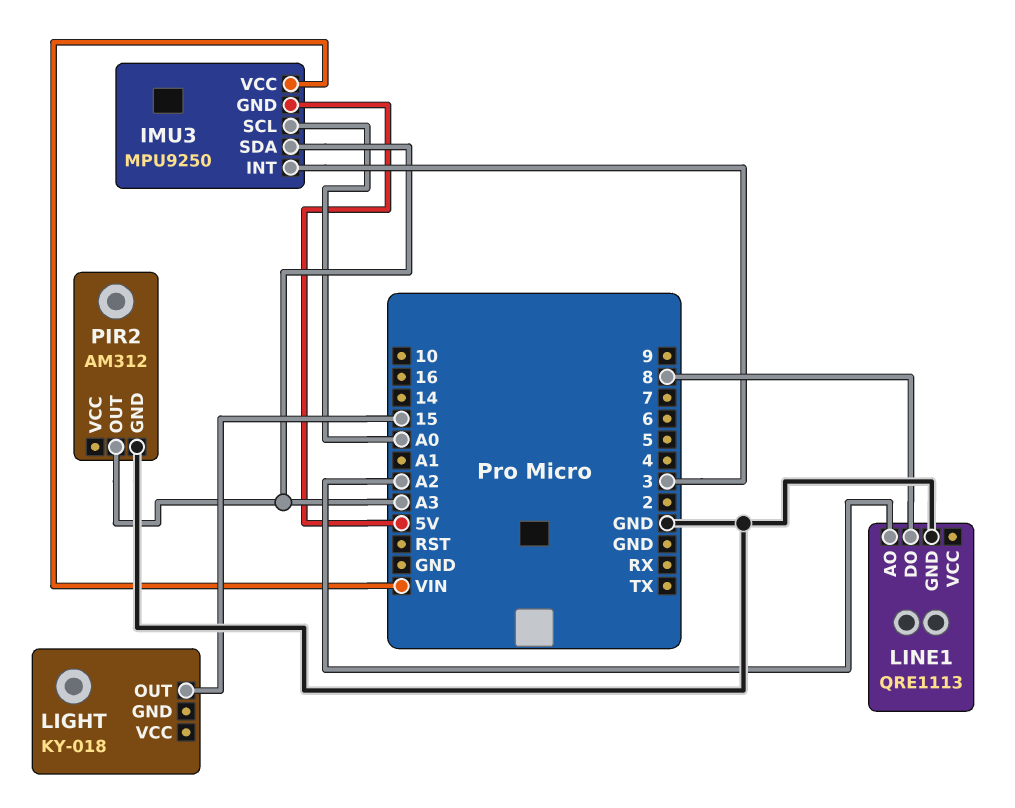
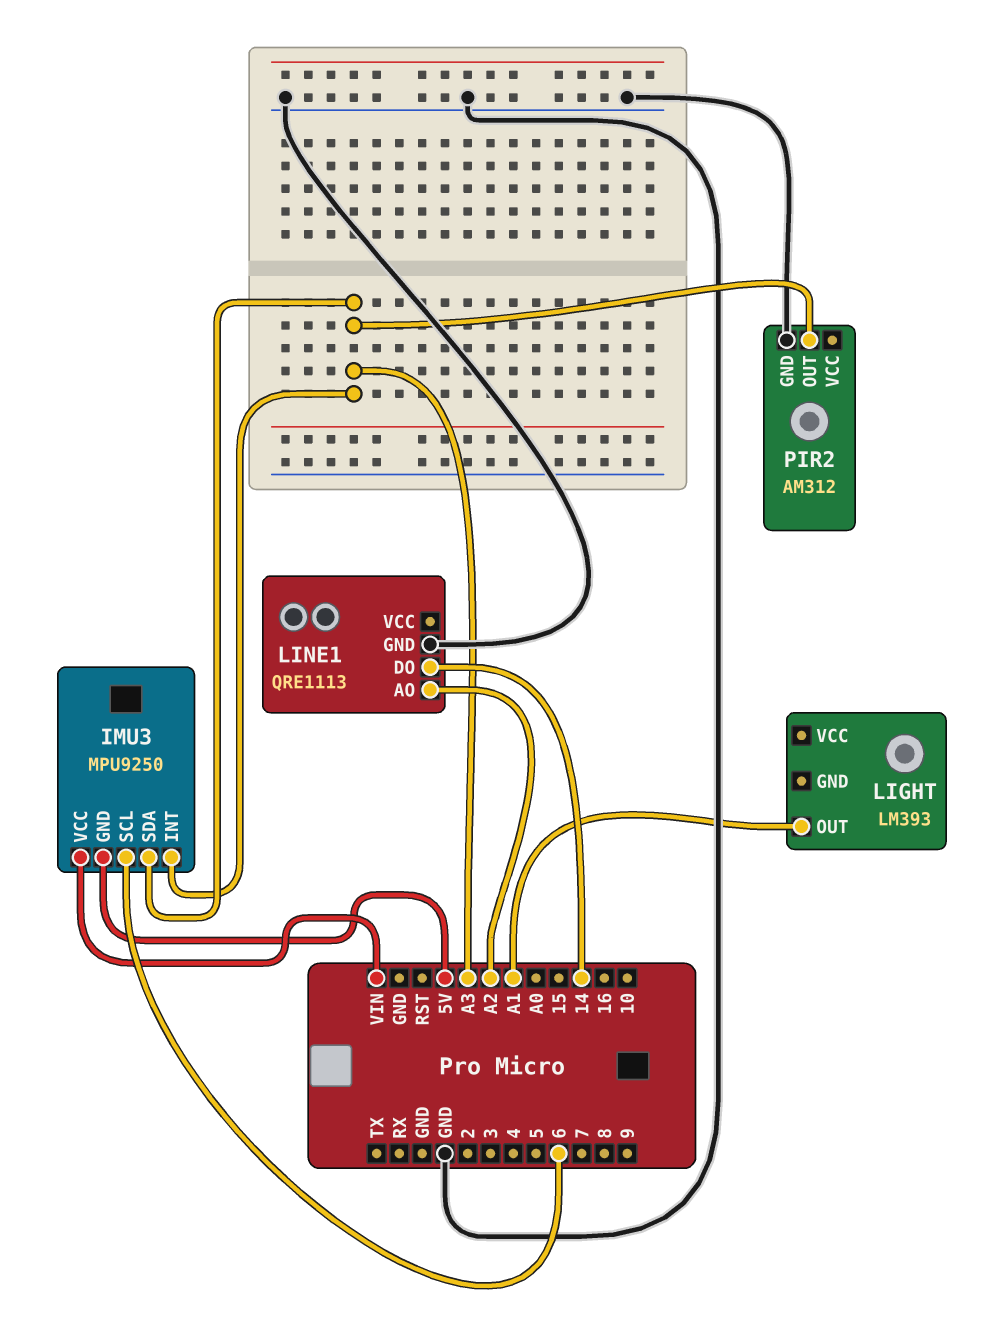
IMU3 pin INT: 3 -> A3
IMU3 pin SCL: A0 -> 6
LIGHT: KY-018 -> LM393
LIGHT pin OUT: 15 -> A1
LINE1 pin DO: 8 -> 14

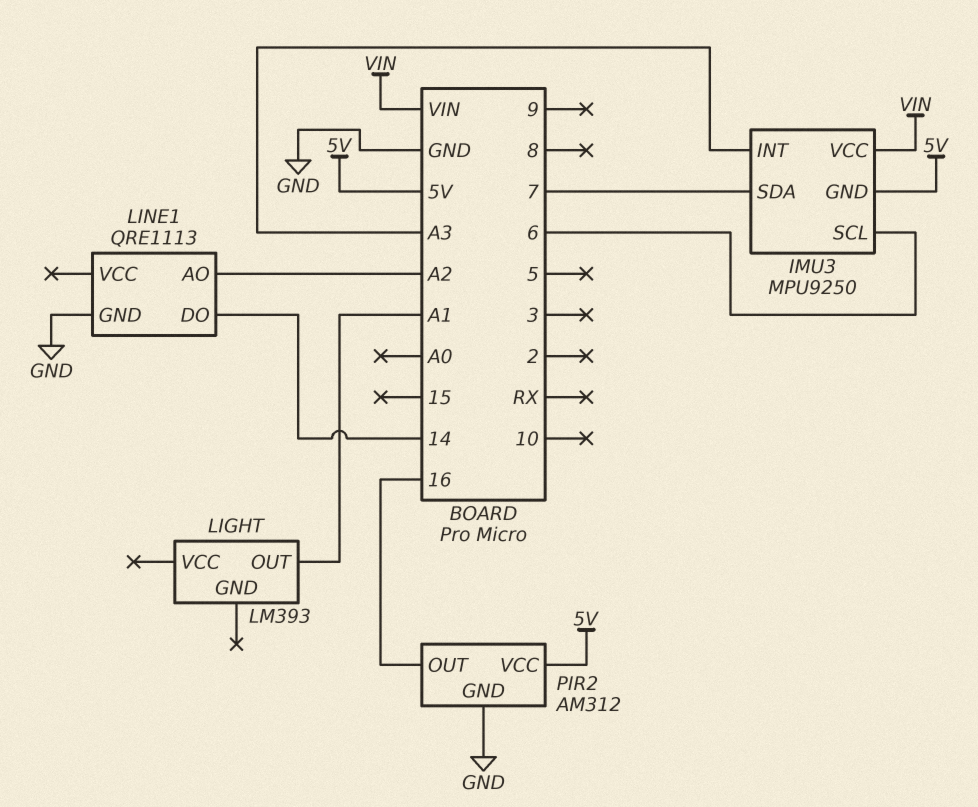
IMU3 pin SDA: A3 -> 7
PIR2 pin OUT: A3 -> 16
PIR2 pin VCC: none -> 5V

